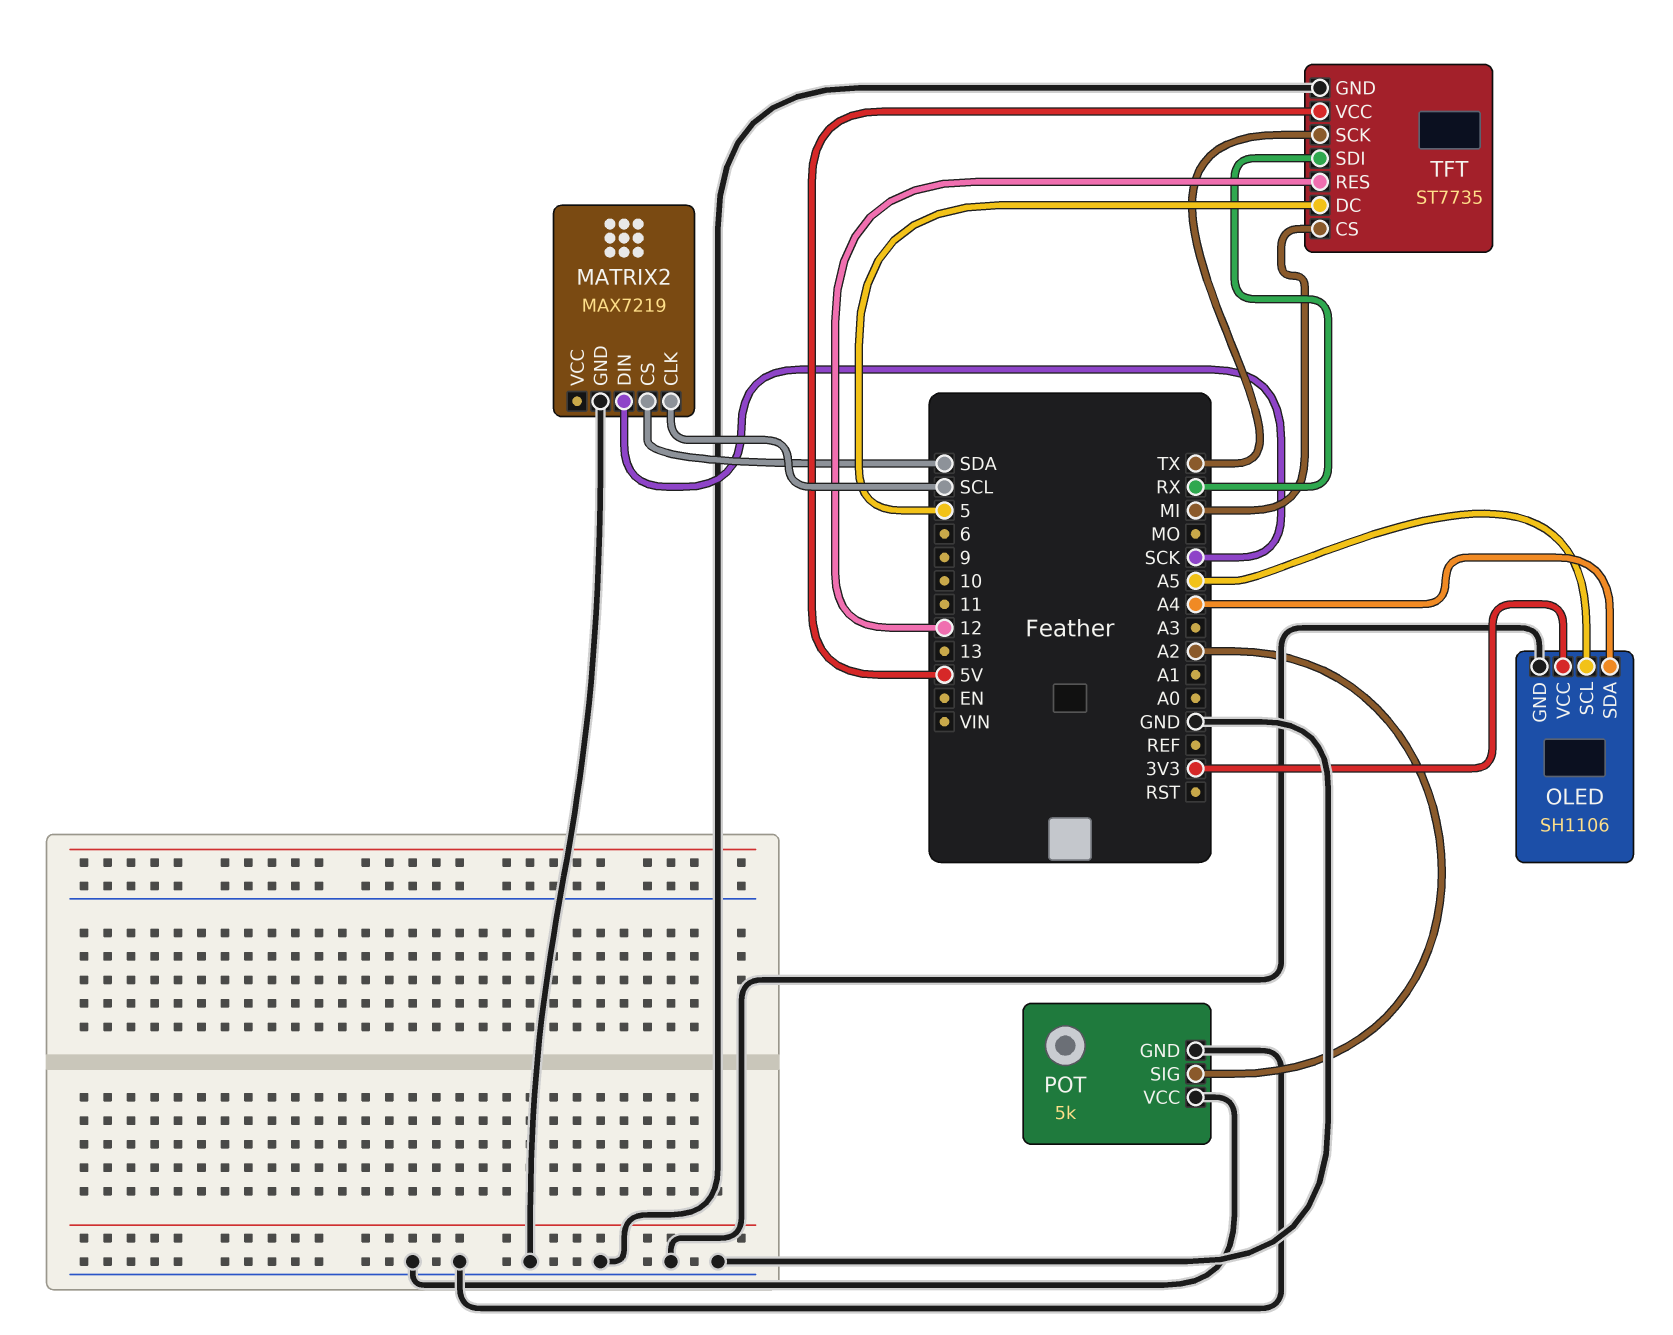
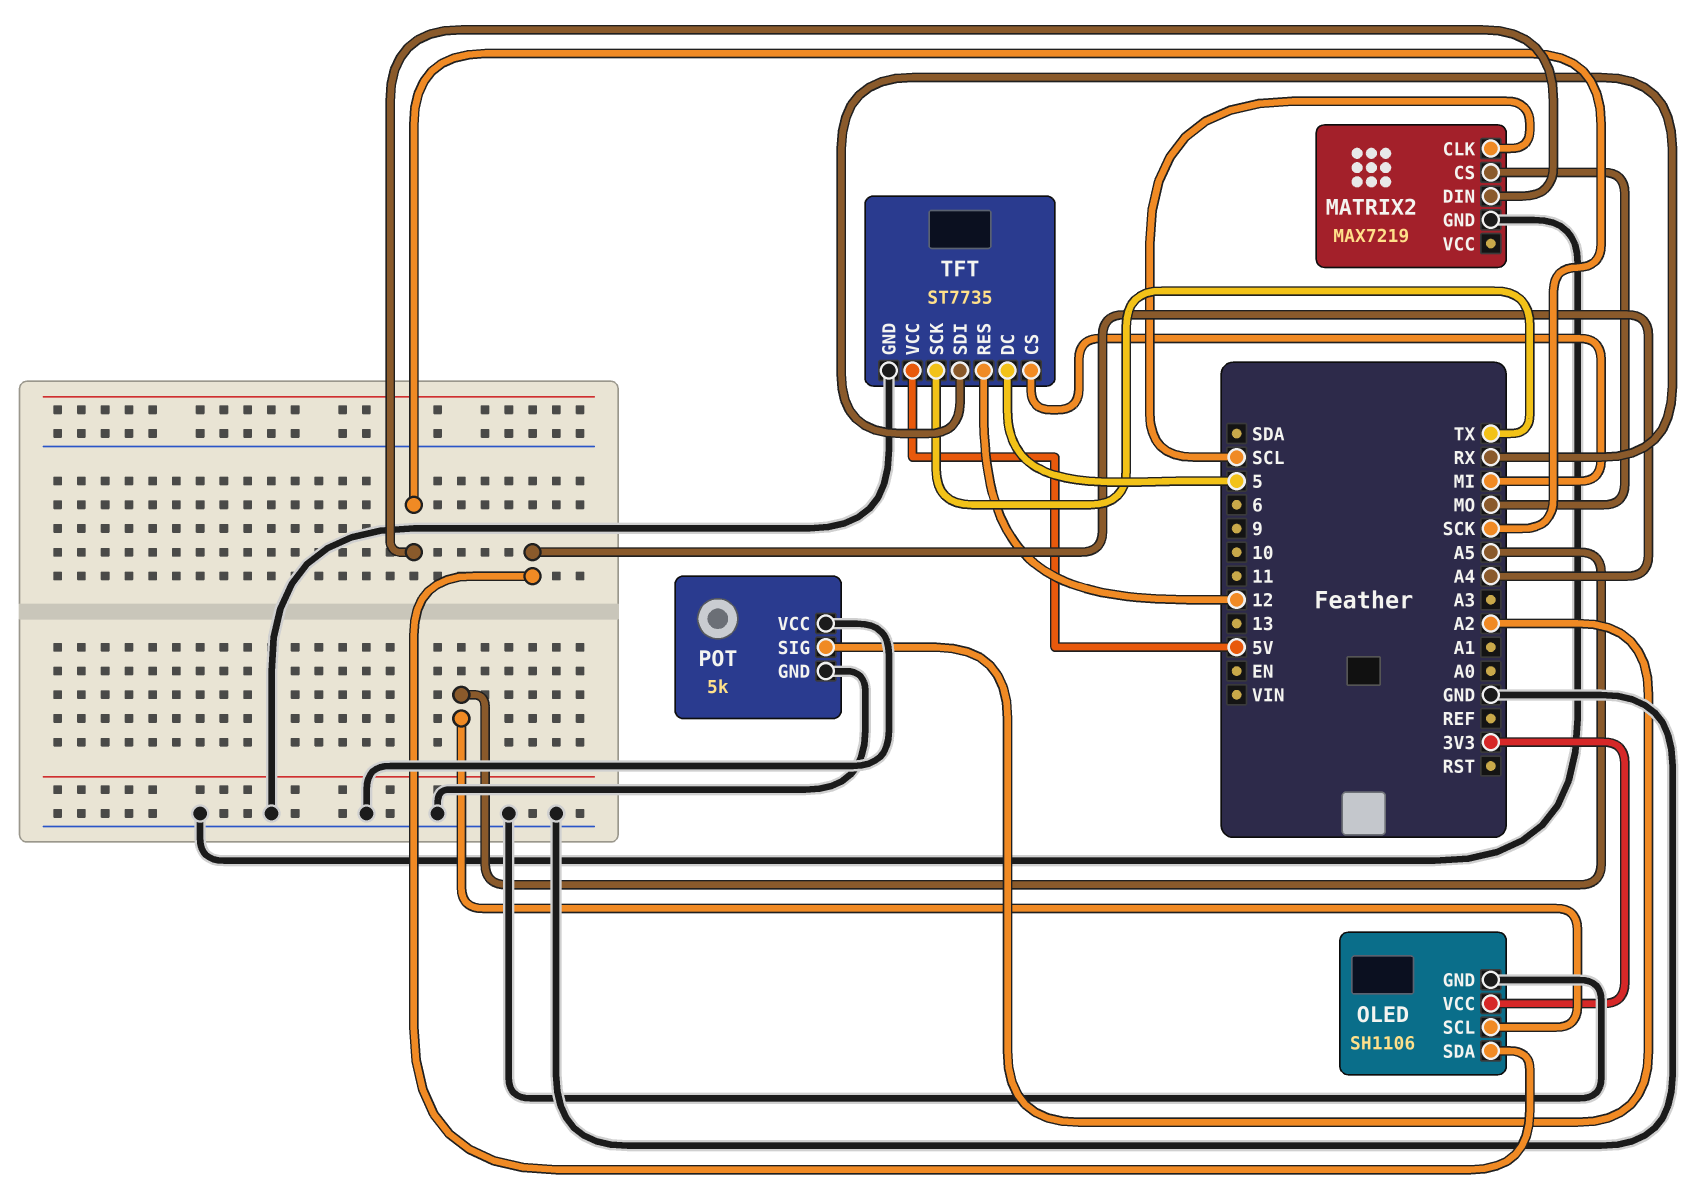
MATRIX2 pin CS: SDA -> MO

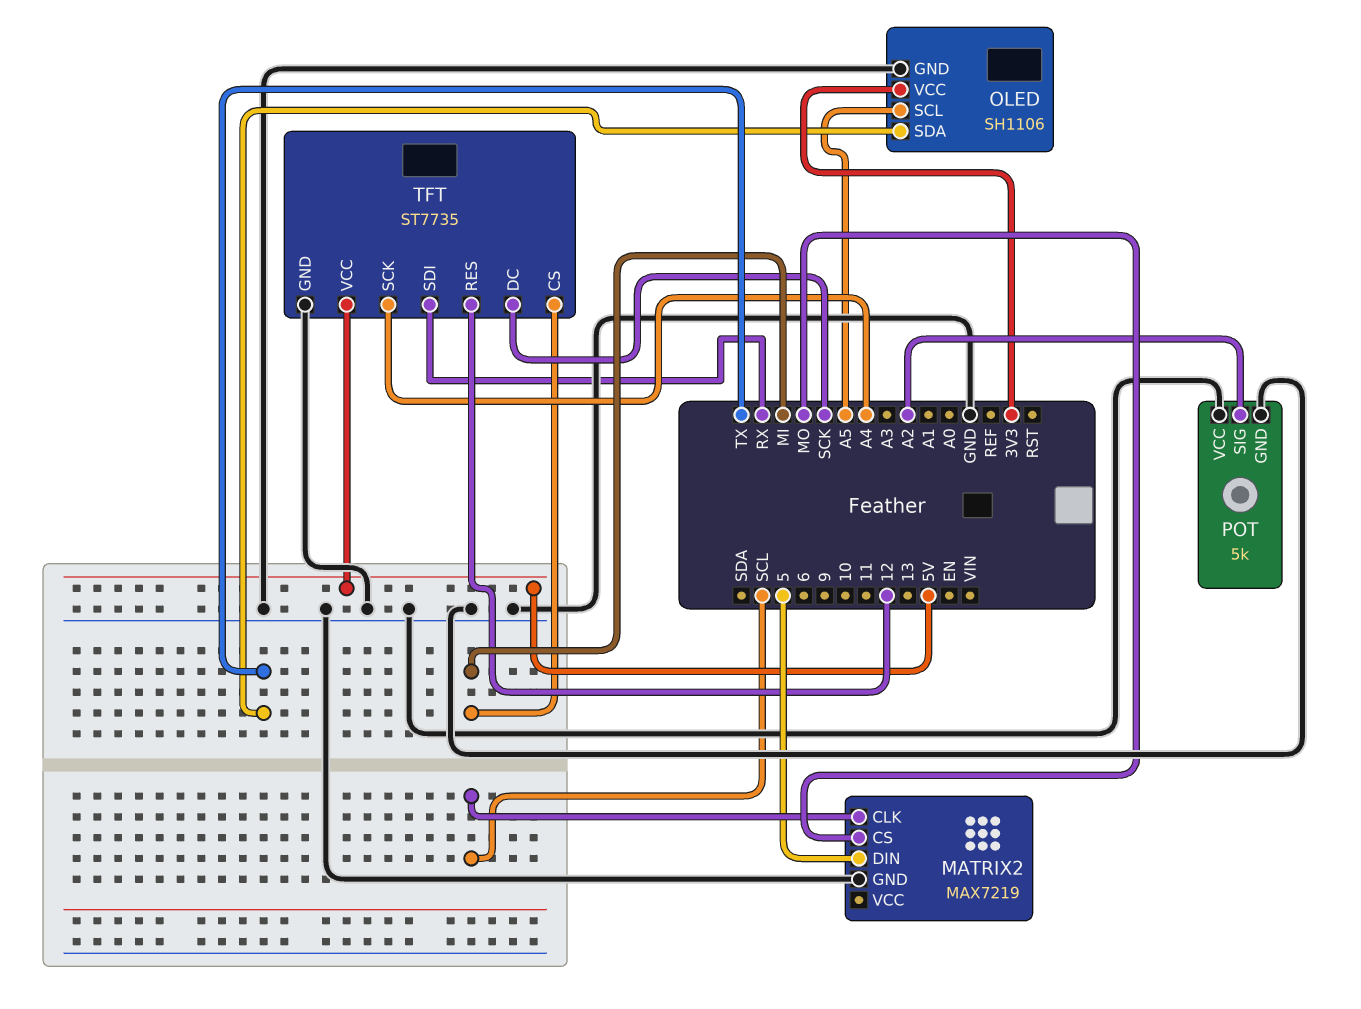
MATRIX2 pin DIN: SCK -> 5
OLED pin SDA: A4 -> TX
TFT pin DC: 5 -> SCK
TFT pin SCK: TX -> A4

